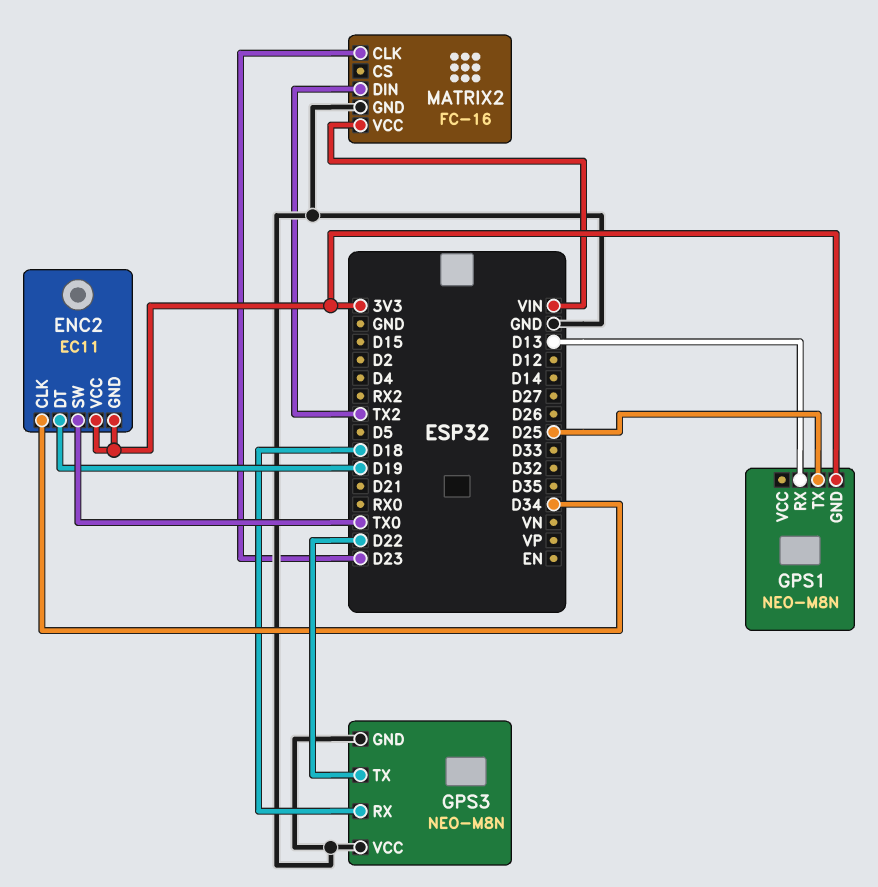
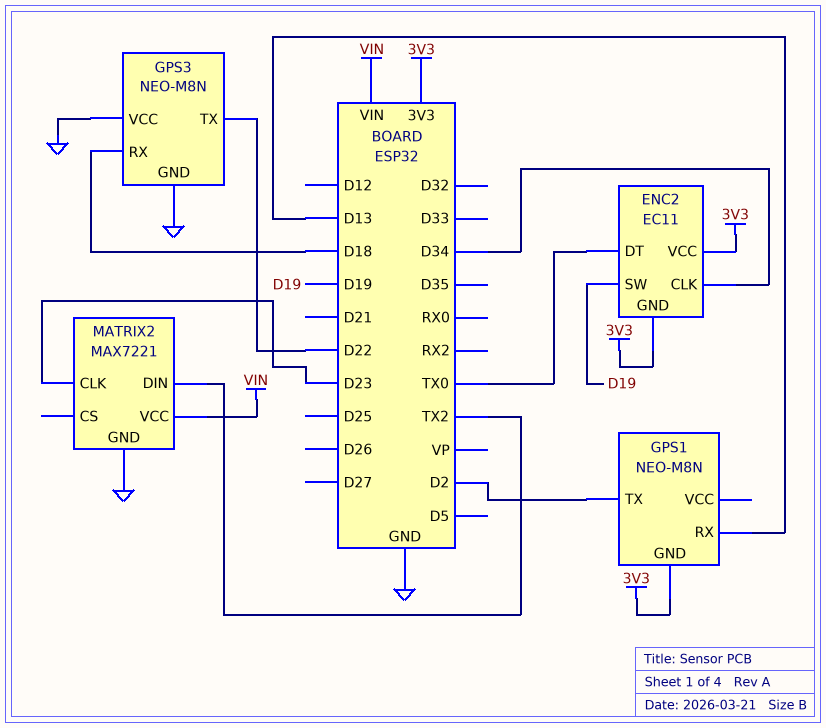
ENC2 pin DT: D19 -> TX0
ENC2 pin SW: TX0 -> D19
GPS1 pin TX: D25 -> D2
MATRIX2: FC-16 -> MAX7221

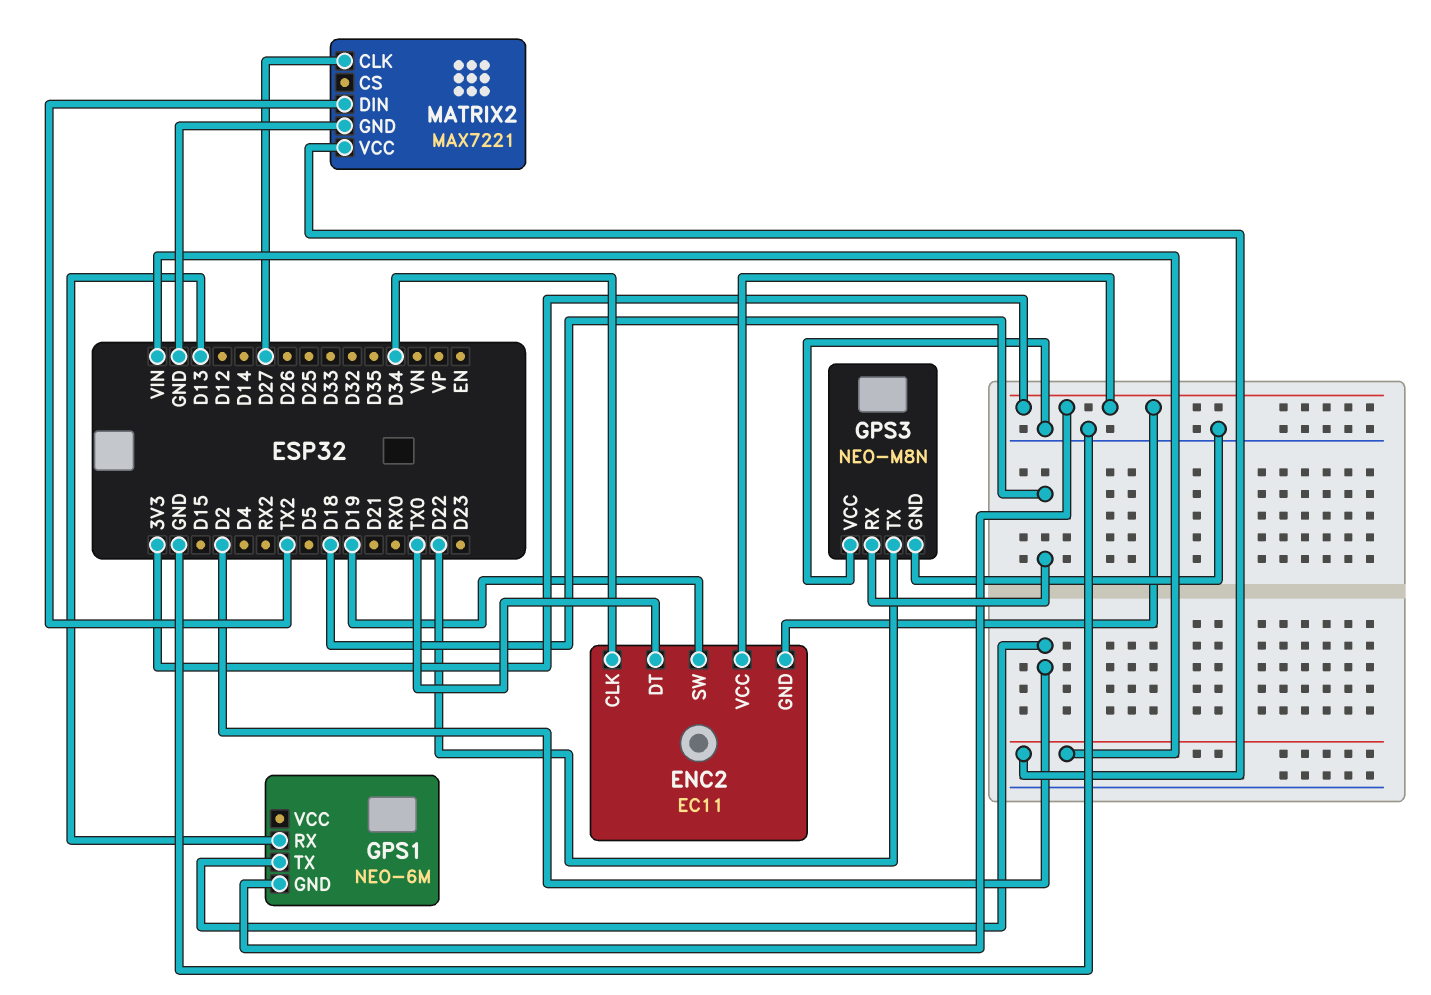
GPS1: NEO-M8N -> NEO-6M
MATRIX2 pin CLK: D23 -> D27

